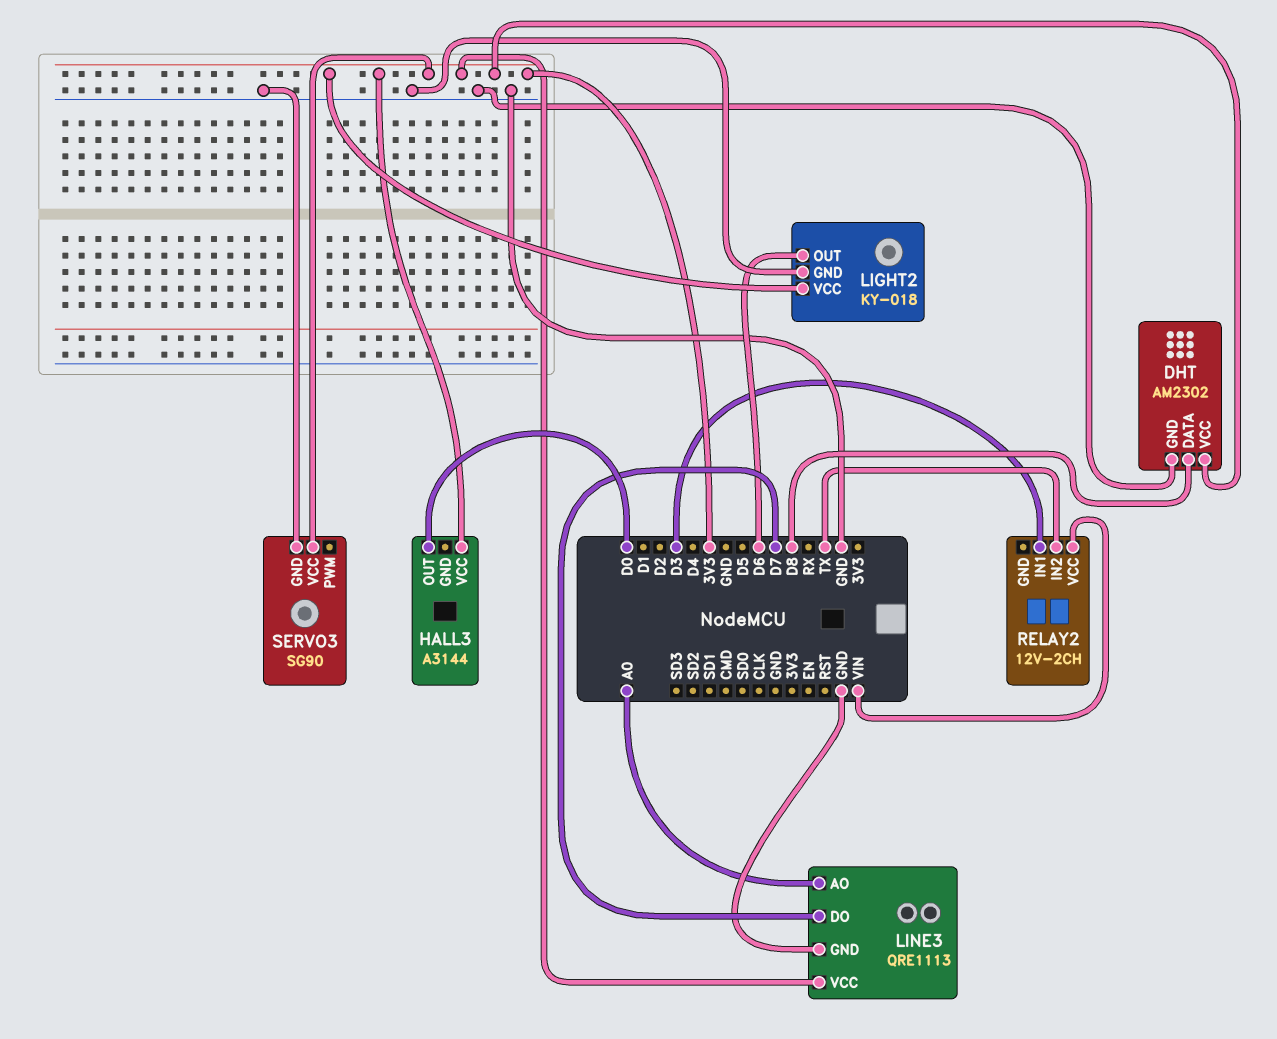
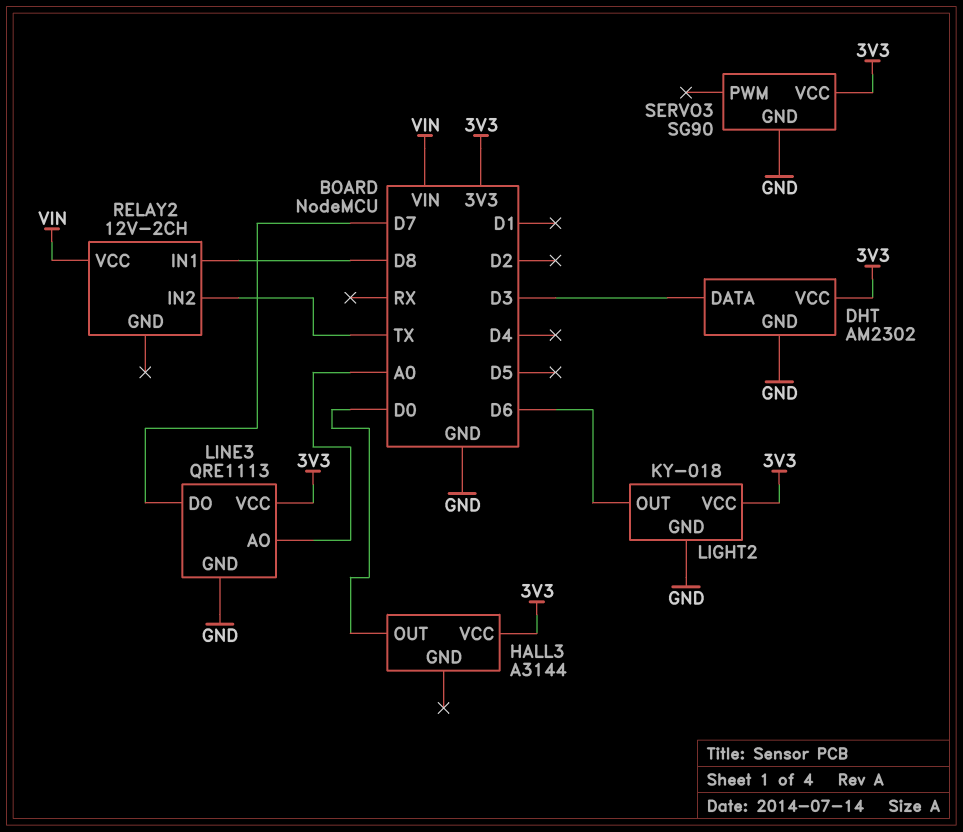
DHT pin DATA: D8 -> D3
RELAY2 pin IN1: D3 -> D8

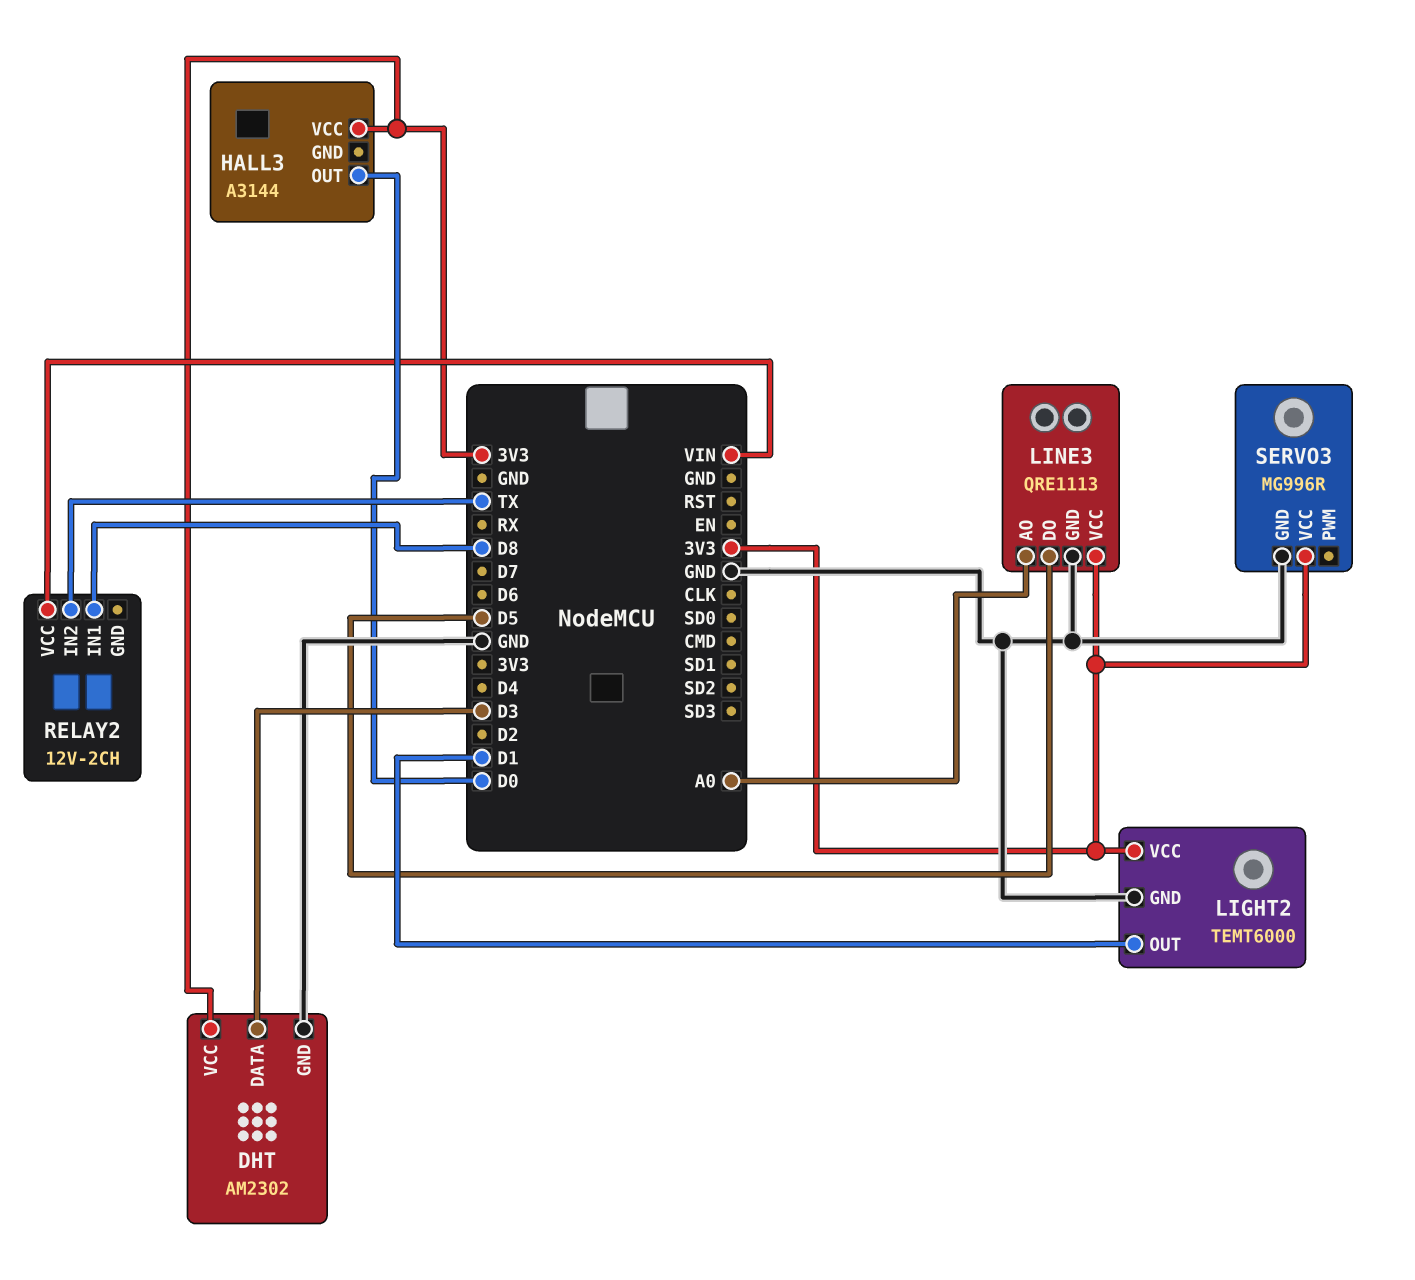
LIGHT2: KY-018 -> TEMT6000
LIGHT2 pin OUT: D6 -> D1
LINE3 pin DO: D7 -> D5
SERVO3: SG90 -> MG996R

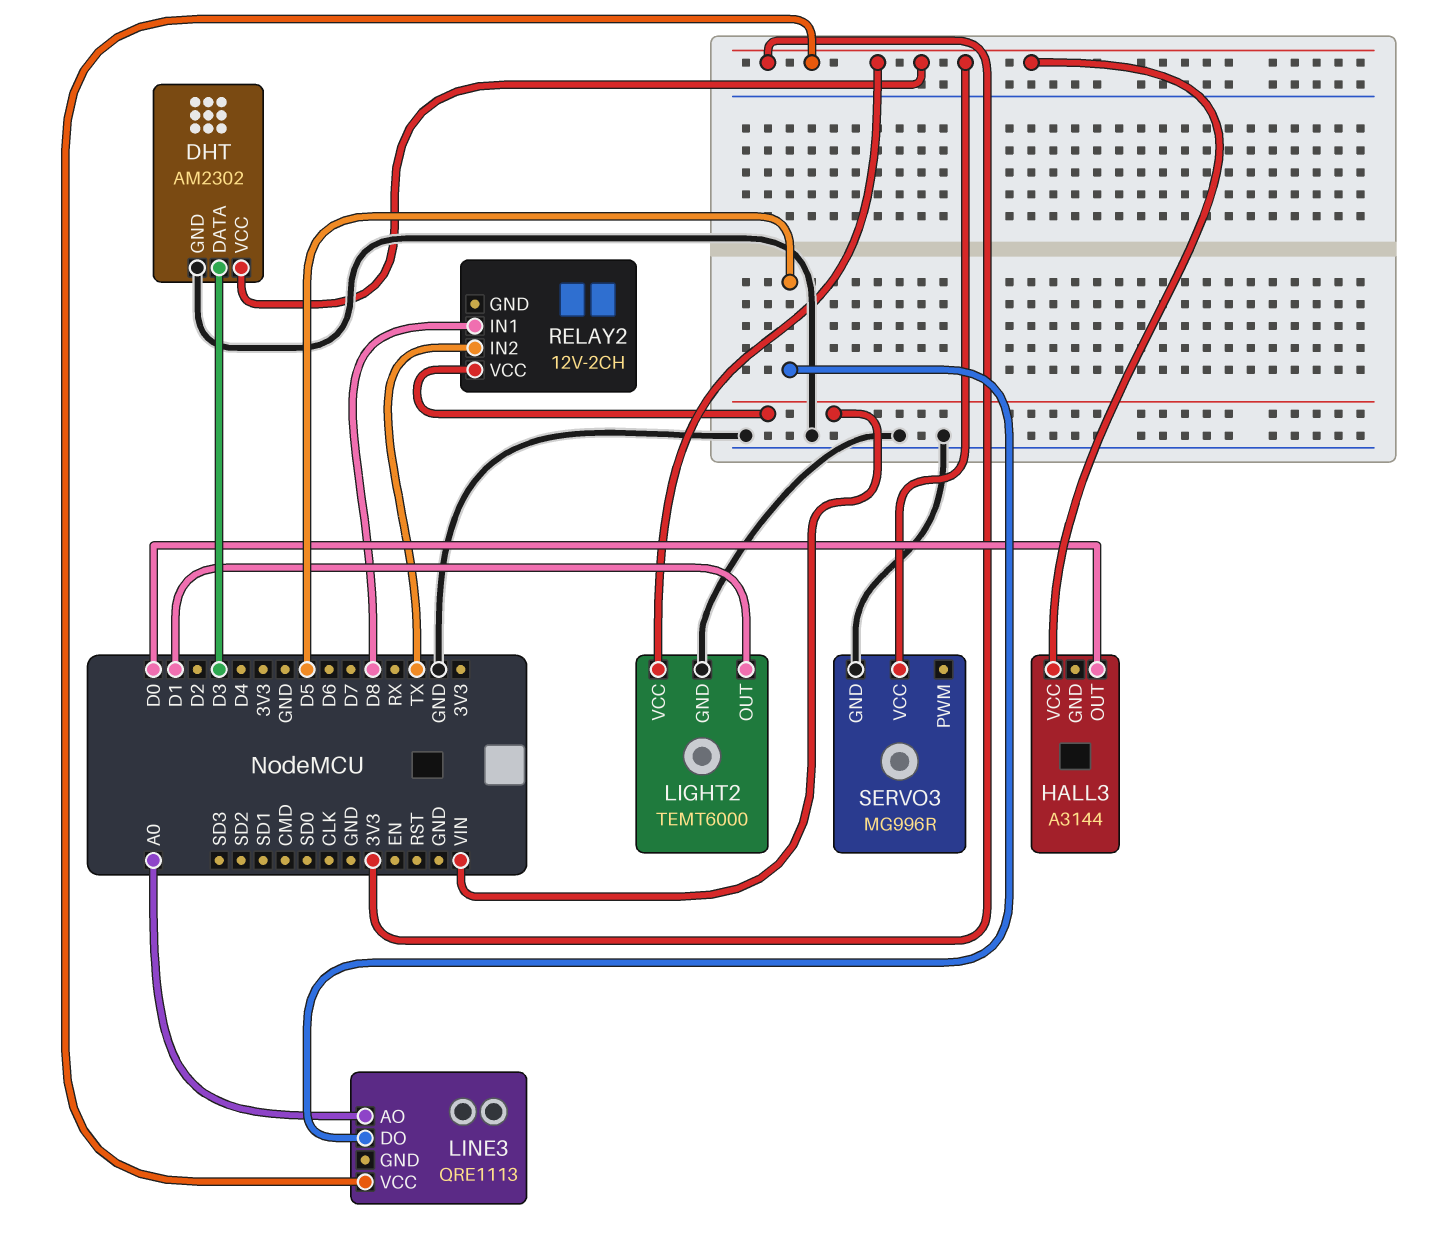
LINE3 pin GND: GND -> none

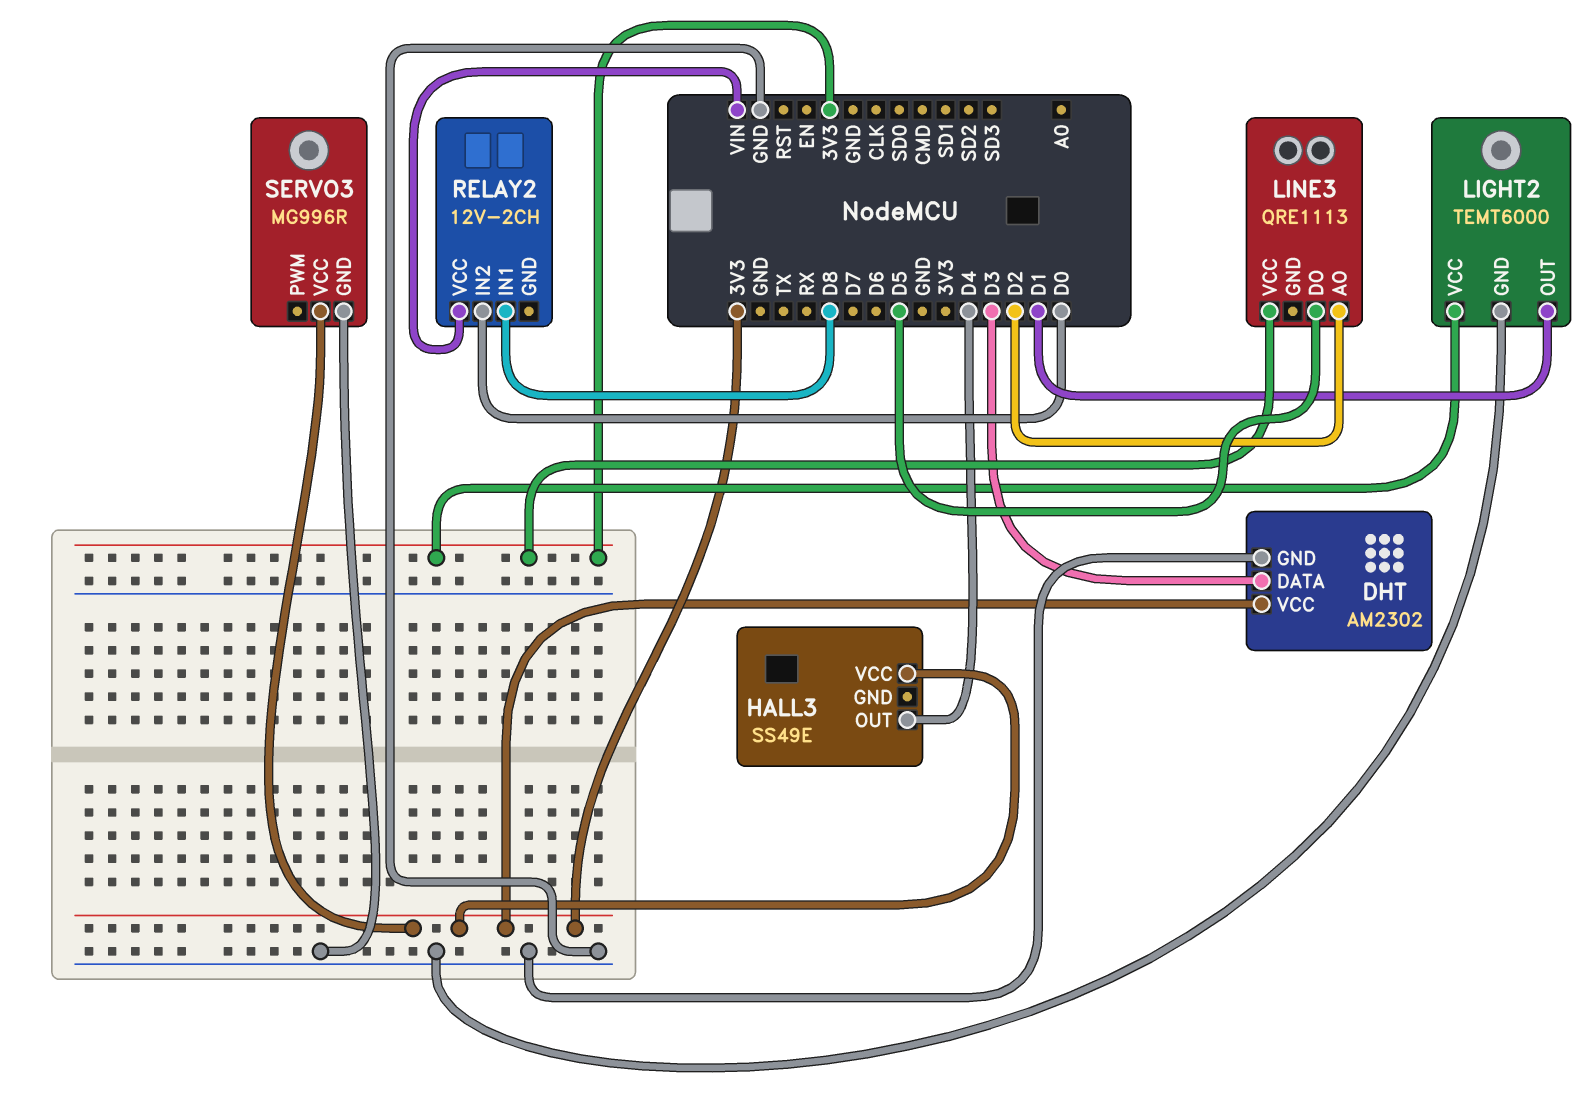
HALL3: A3144 -> SS49E
HALL3 pin OUT: D0 -> D4
LINE3 pin AO: A0 -> D2
RELAY2 pin IN2: TX -> D0

